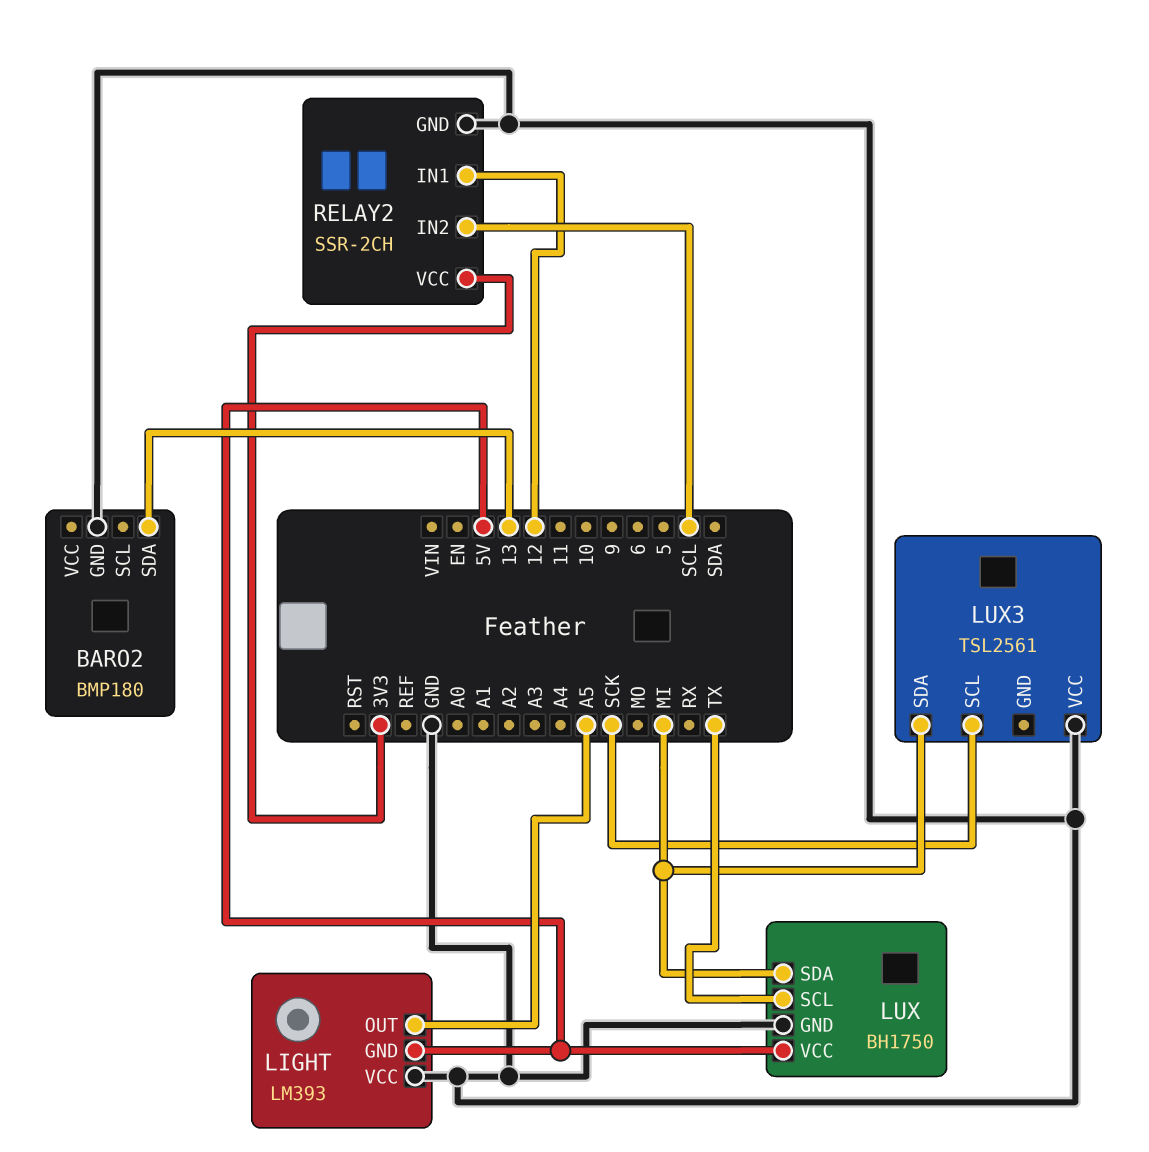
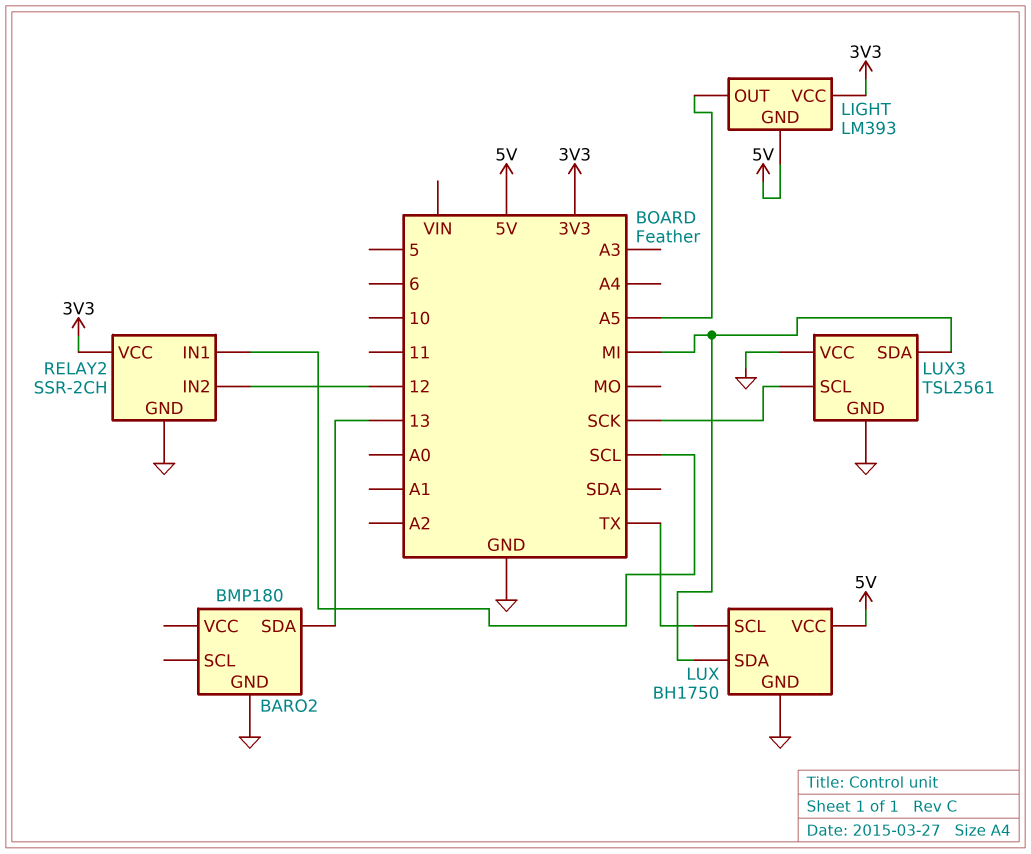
LIGHT pin VCC: GND -> 3V3
LUX3 pin GND: none -> GND
RELAY2 pin IN1: 12 -> SCL
RELAY2 pin IN2: SCL -> 12

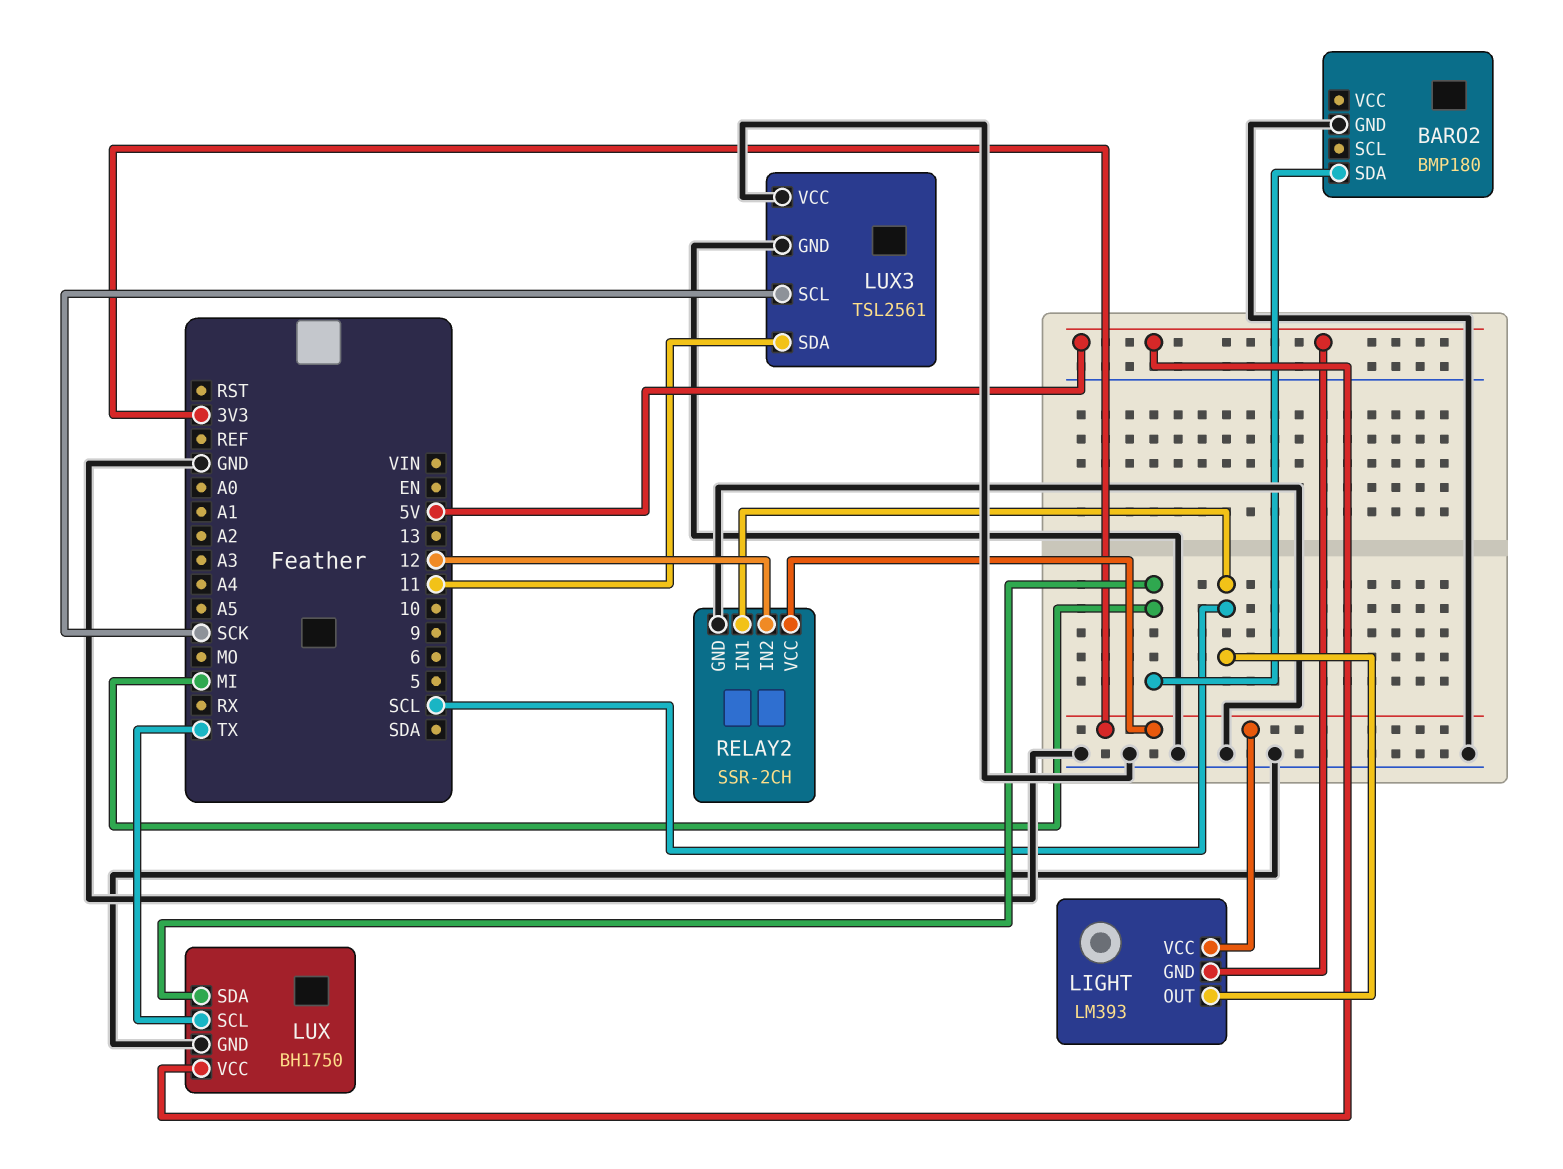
BARO2 pin SDA: 13 -> MI
LIGHT pin OUT: A5 -> SCL
LUX3 pin SDA: MI -> 11

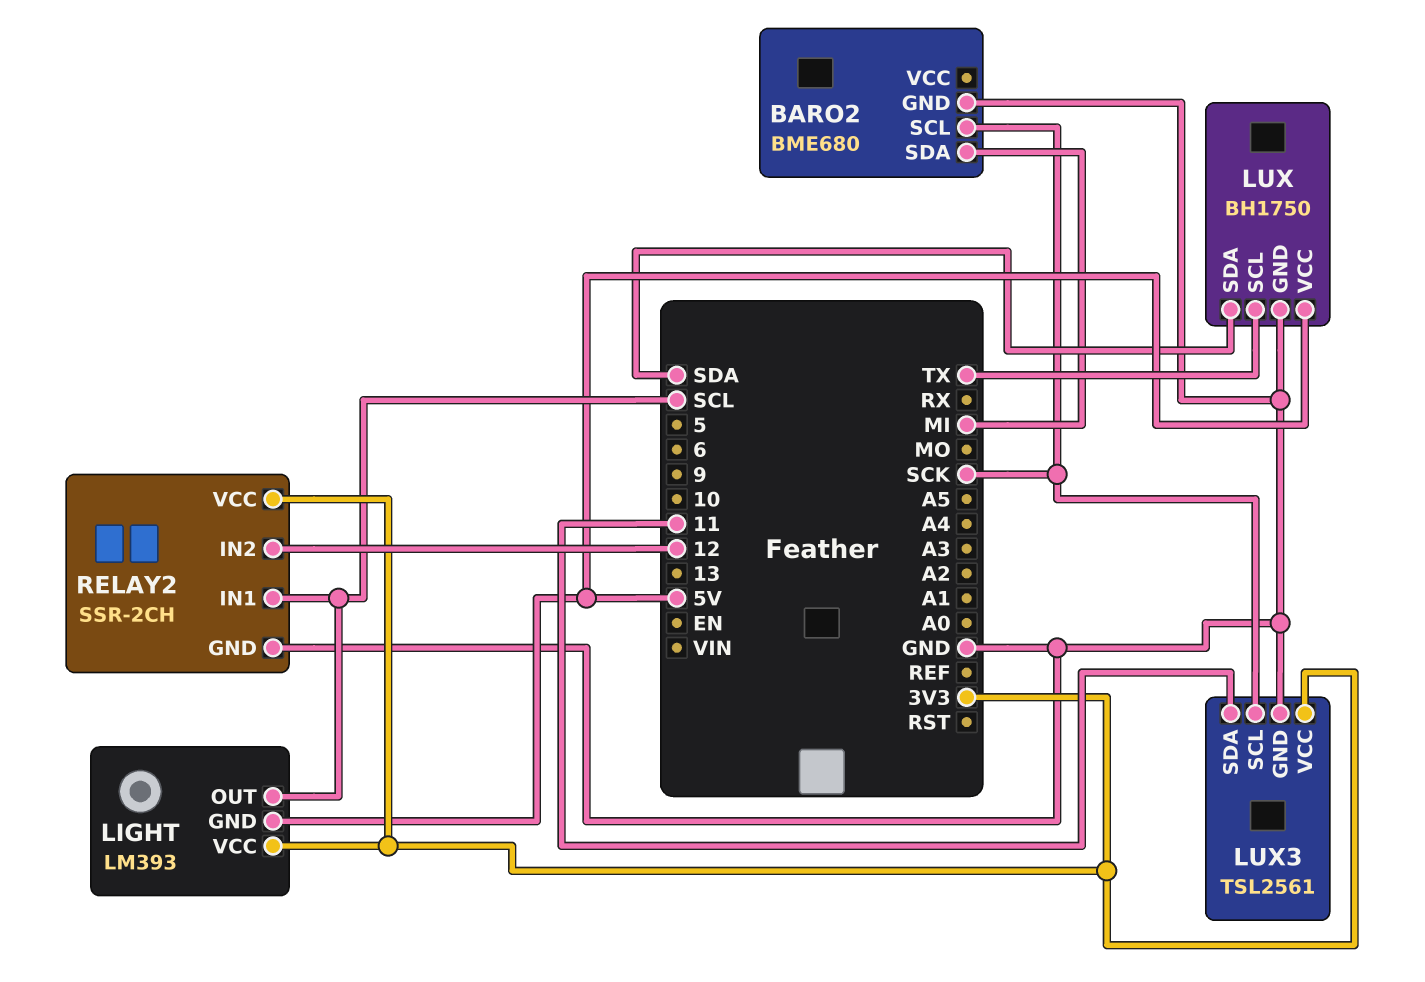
BARO2: BMP180 -> BME680
BARO2 pin SCL: none -> SCK
LUX pin SDA: MI -> SDA
LUX3 pin VCC: GND -> 3V3

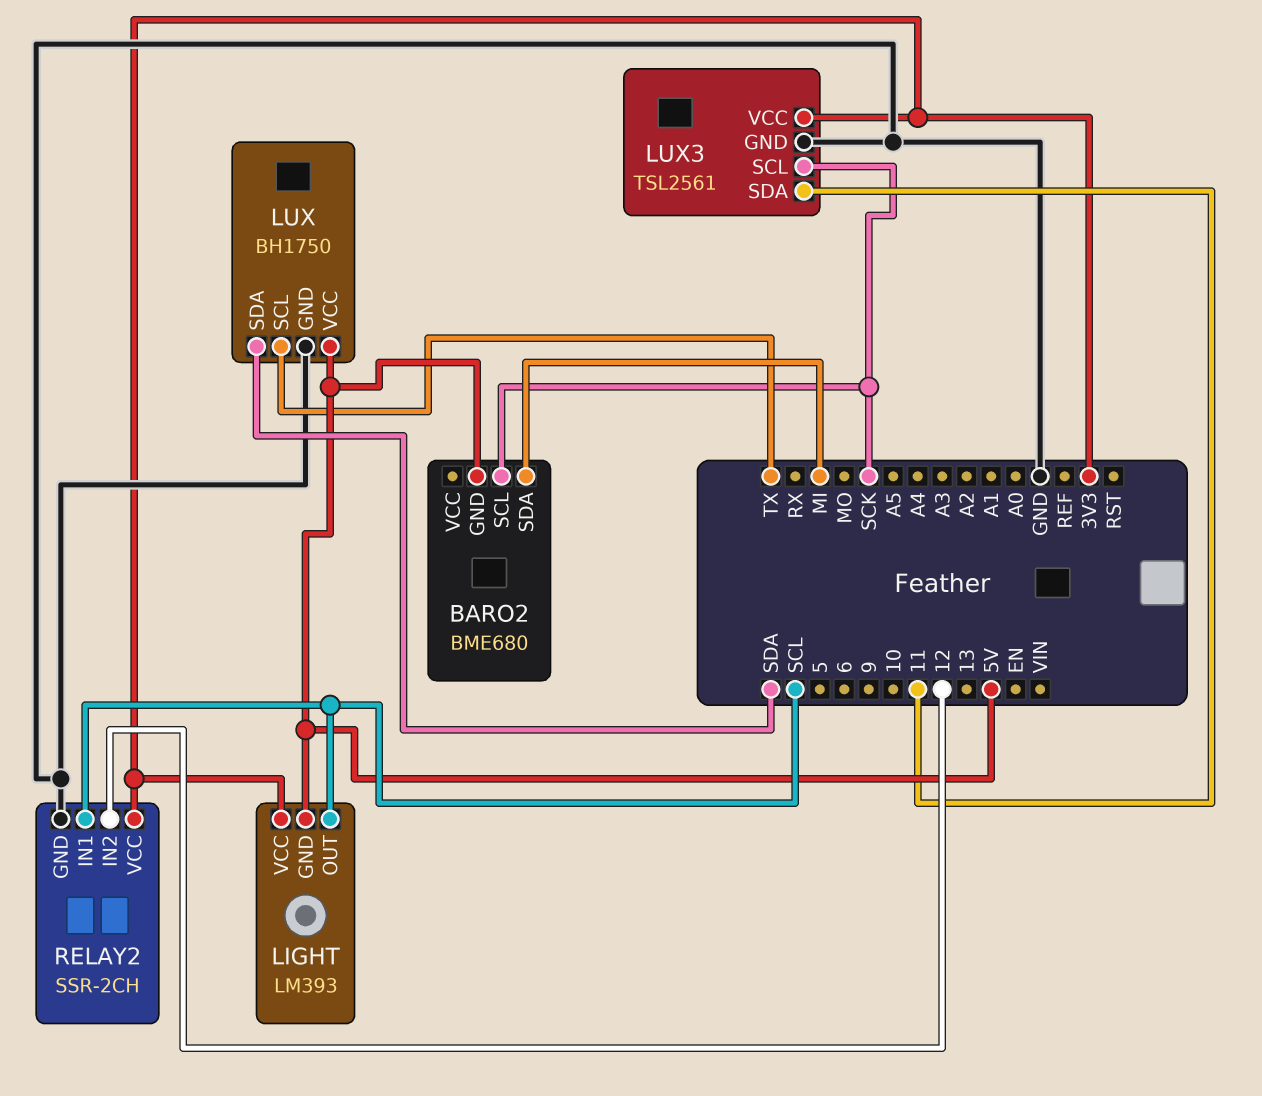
BARO2 pin GND: GND -> 5V

